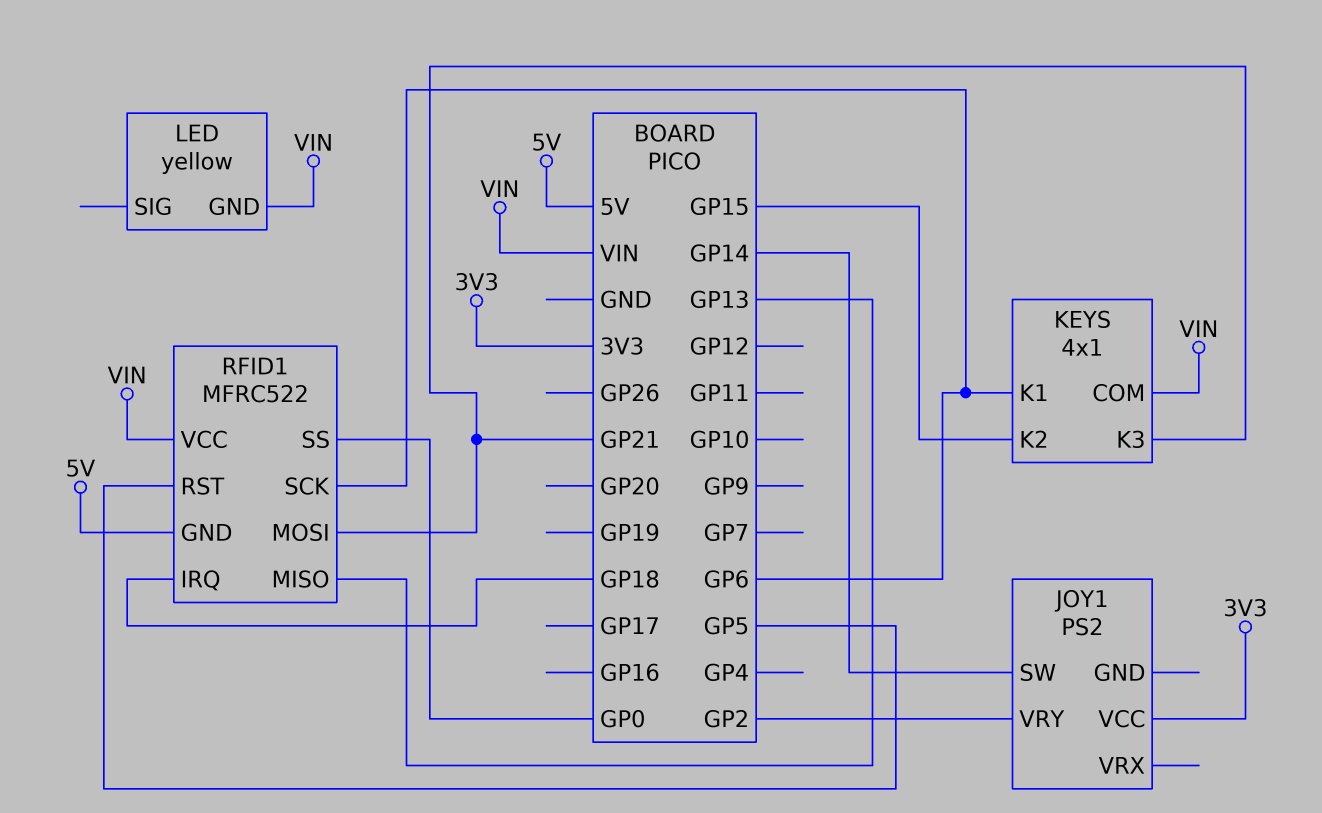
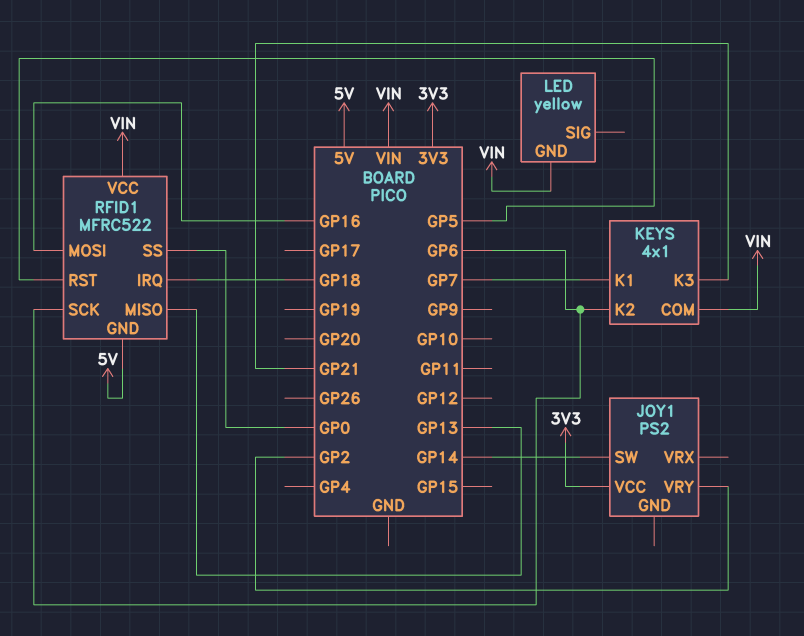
KEYS pin K1: GP6 -> GP7
KEYS pin K2: GP15 -> GP6
RFID1 pin MOSI: GP21 -> GP16

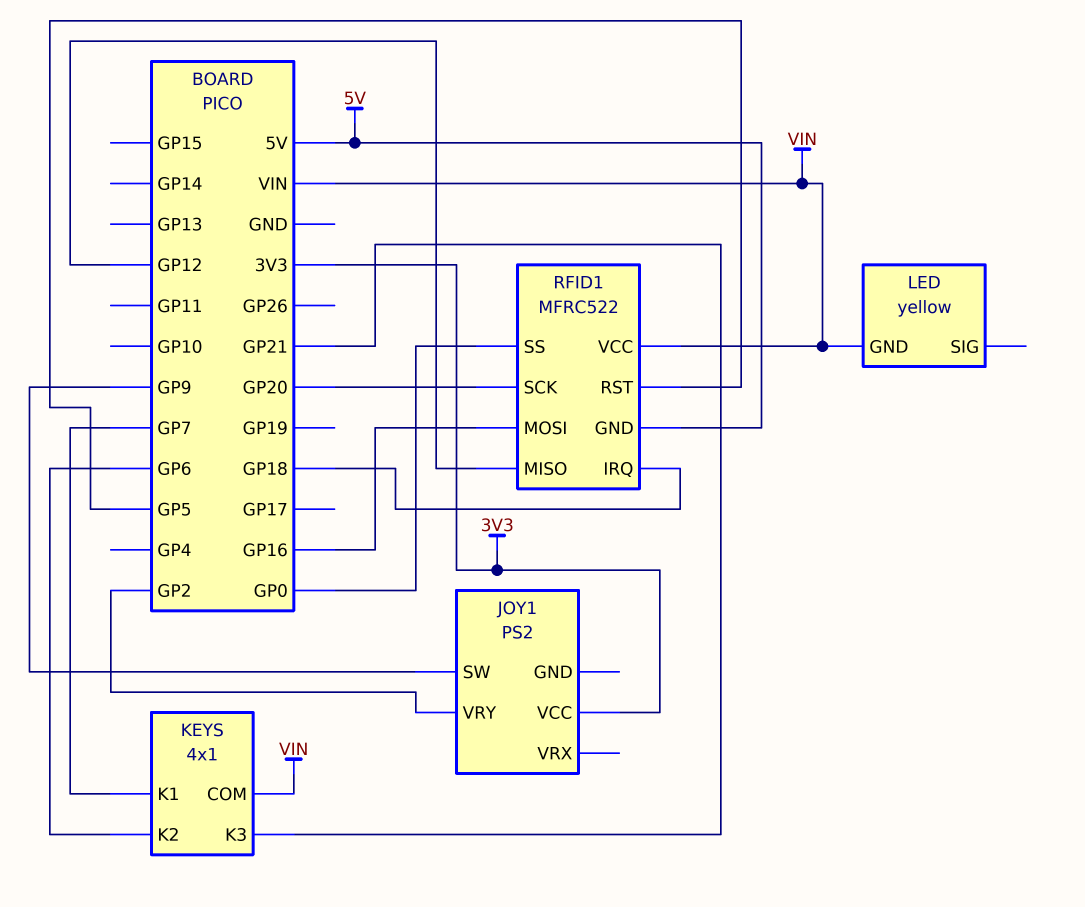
JOY1 pin SW: GP14 -> GP9
RFID1 pin MISO: GP13 -> GP12
RFID1 pin SCK: GP6 -> GP20

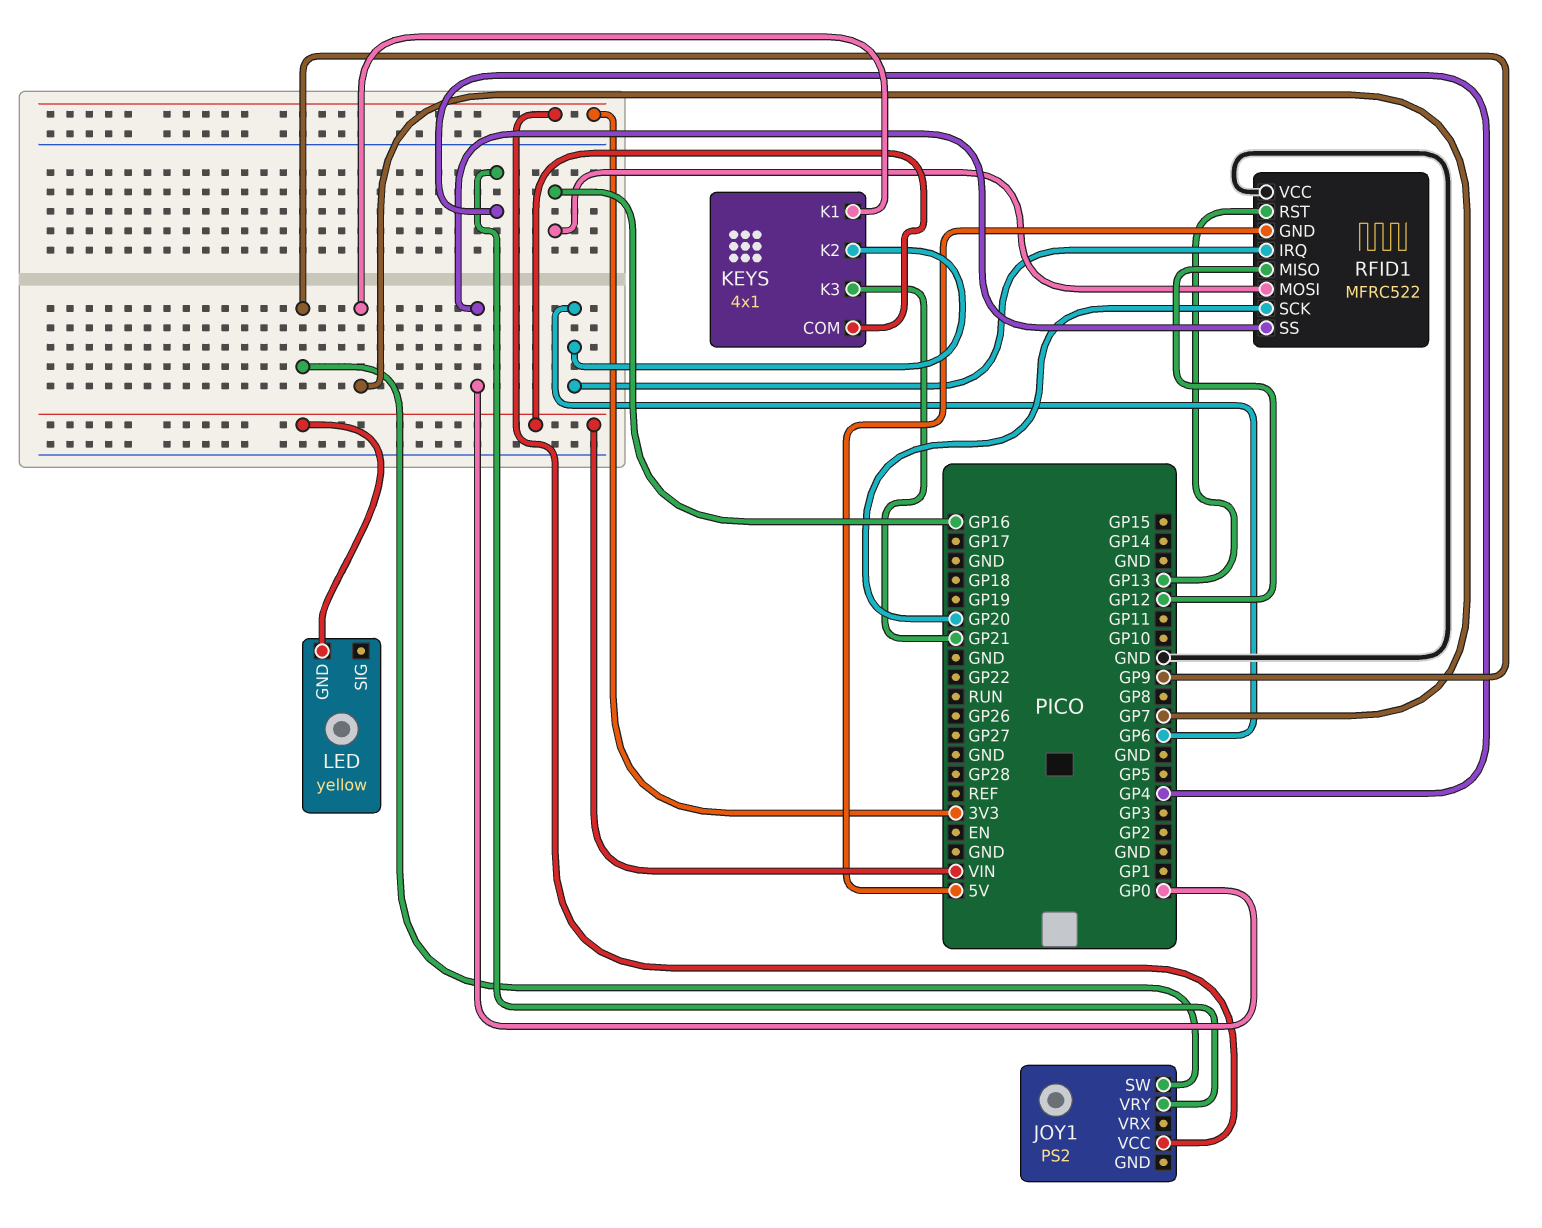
JOY1 pin VRY: GP2 -> GP4
RFID1 pin IRQ: GP18 -> GP6
RFID1 pin RST: GP5 -> GP13
RFID1 pin VCC: VIN -> GND

